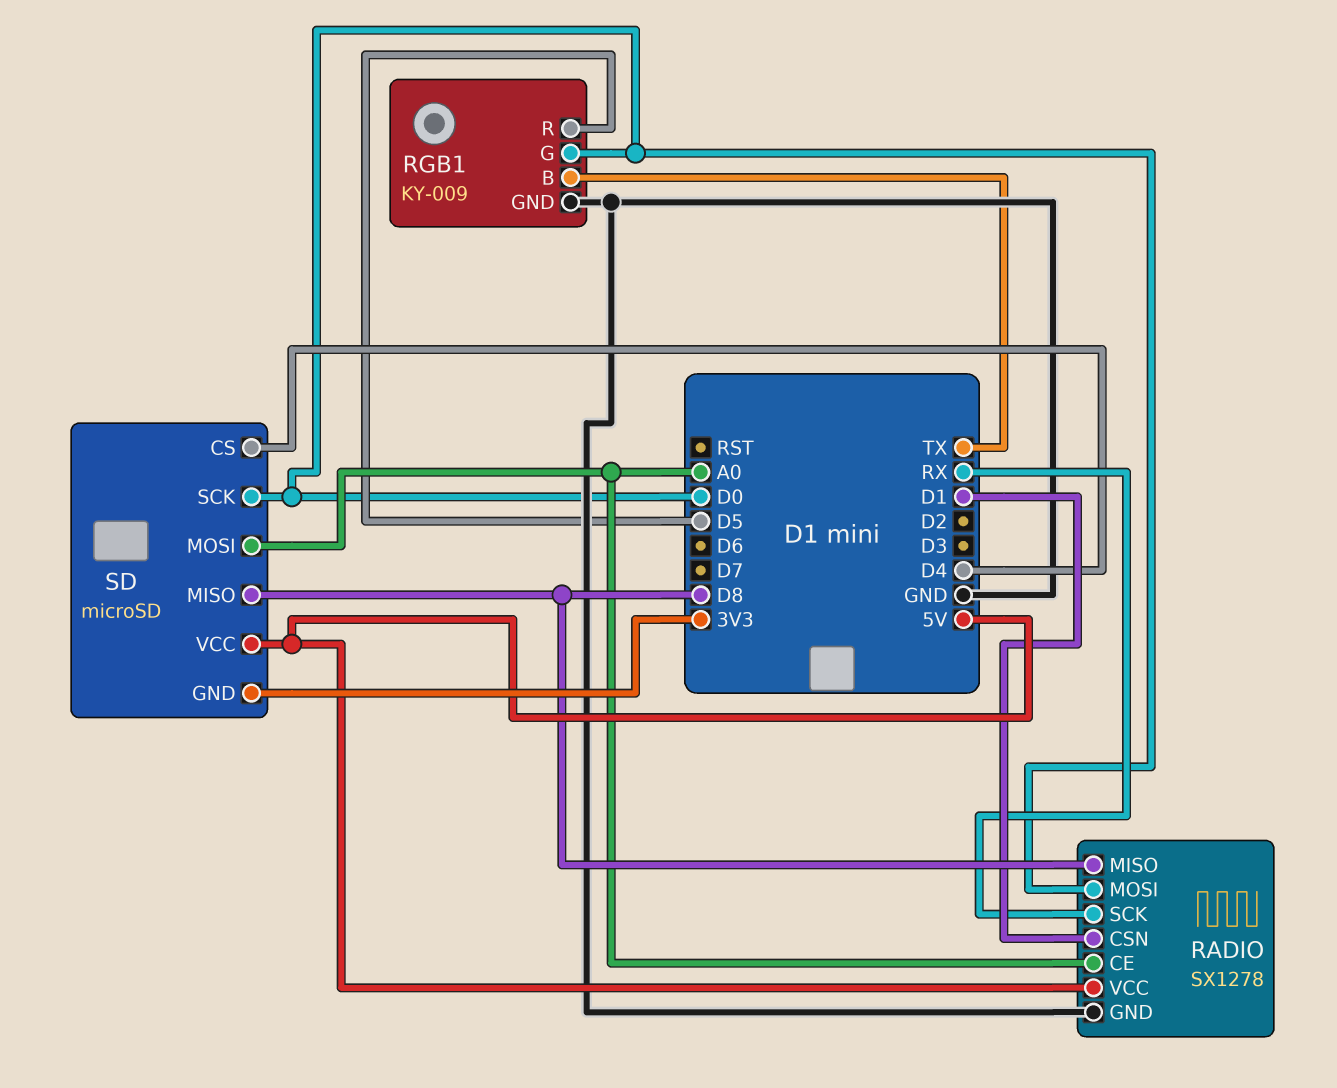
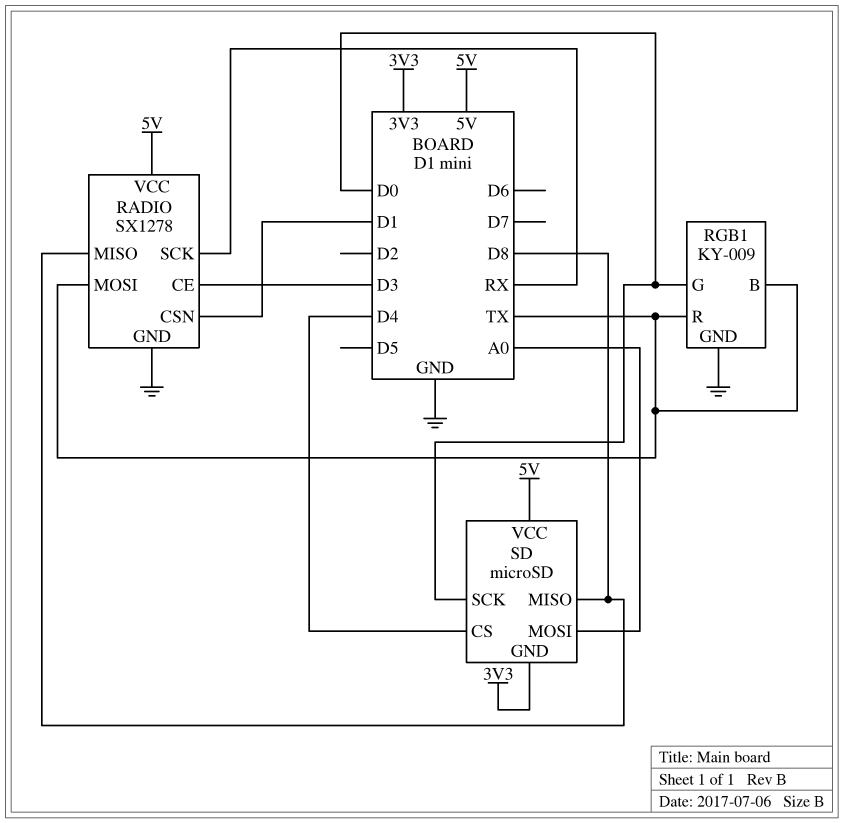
RADIO pin CE: A0 -> D3
RADIO pin MOSI: D0 -> TX
RGB1 pin R: D5 -> TX

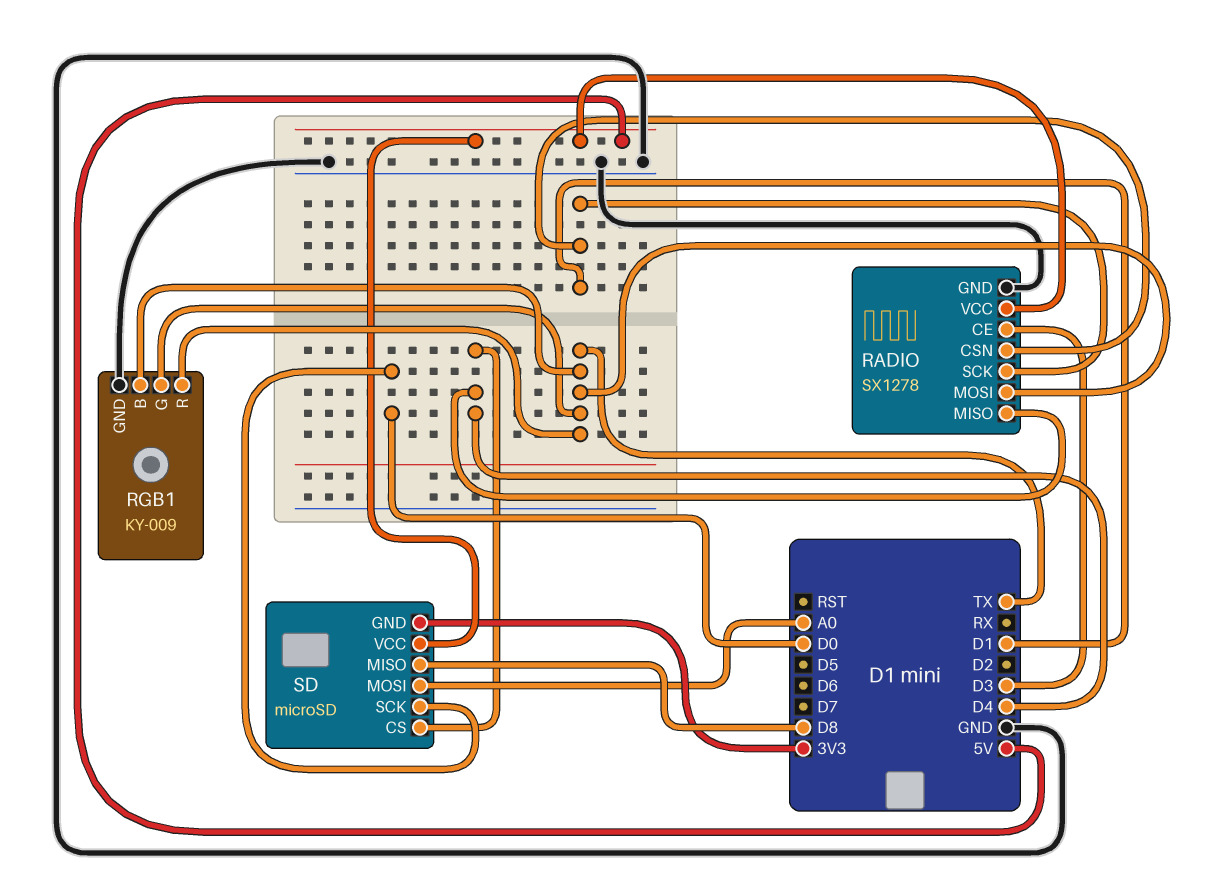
RADIO pin MISO: D8 -> D4
RADIO pin SCK: RX -> D1
RGB1 pin G: D0 -> TX

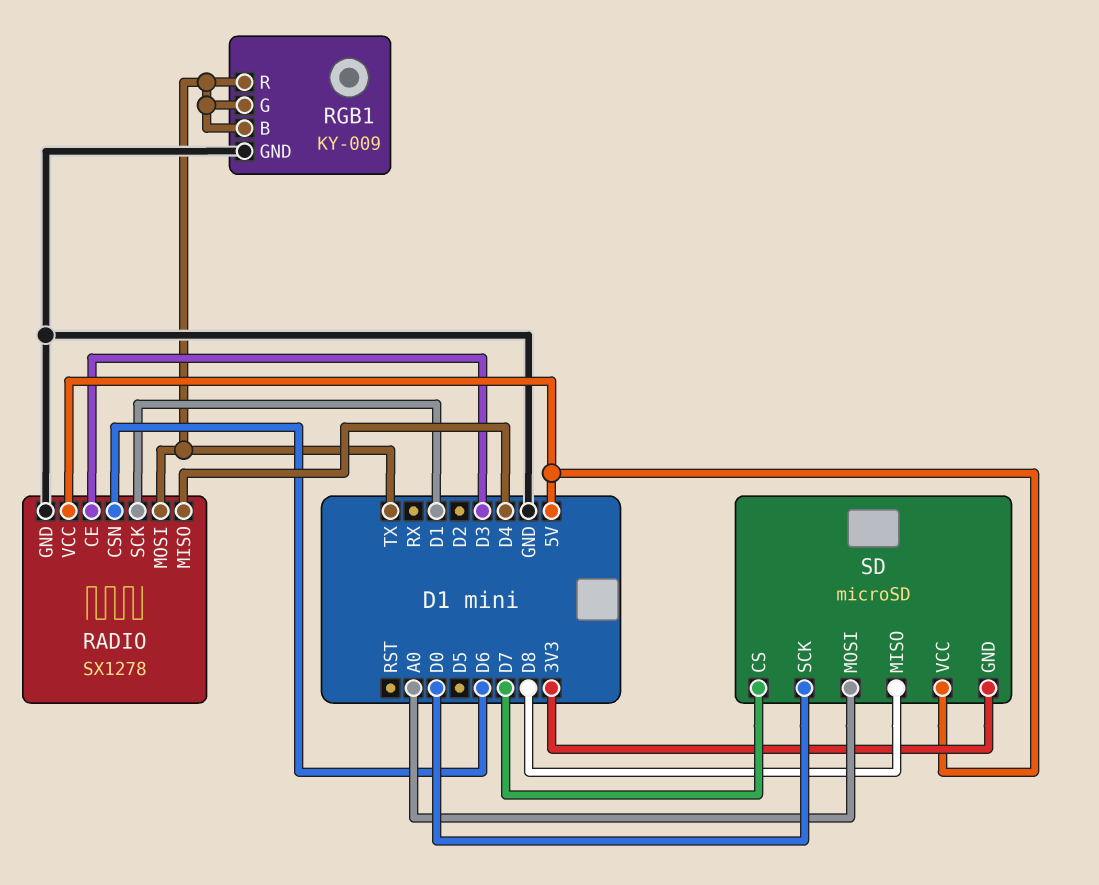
RADIO pin CSN: D1 -> D6
SD pin CS: D4 -> D7

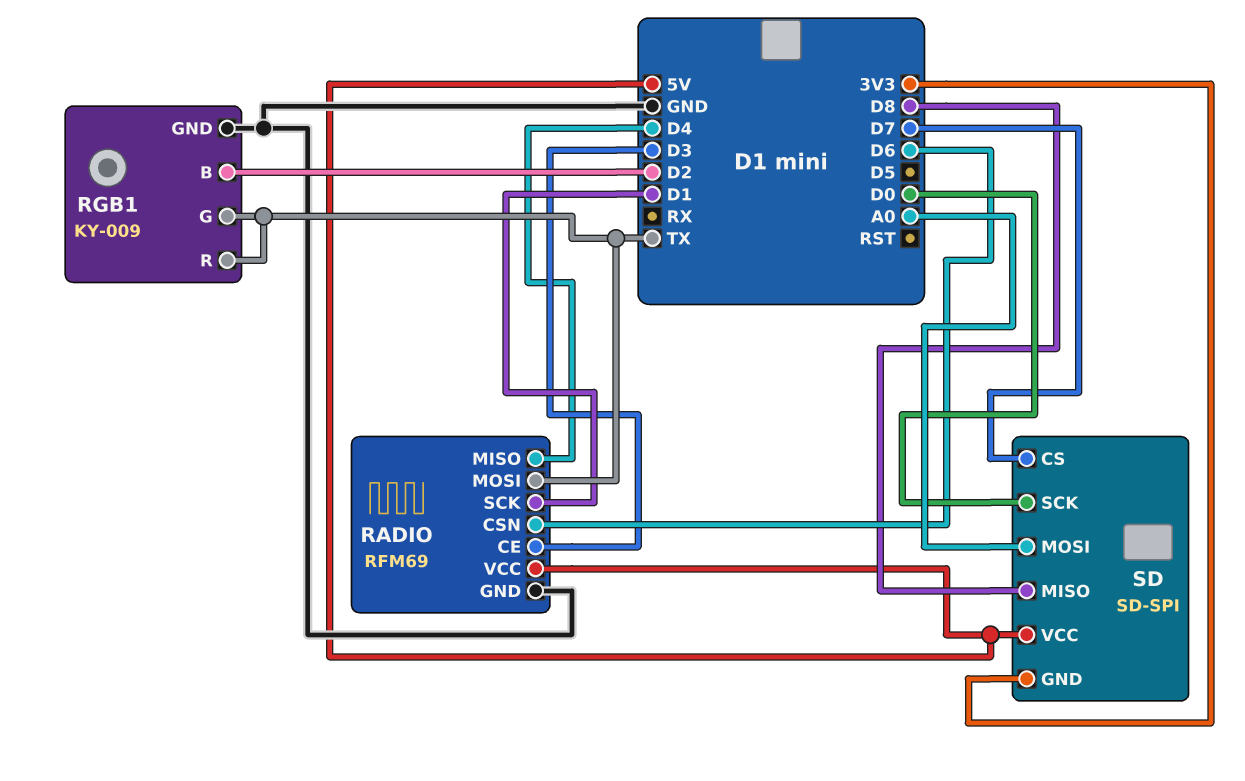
RADIO: SX1278 -> RFM69
RGB1 pin B: TX -> D2
SD: microSD -> SD-SPI

